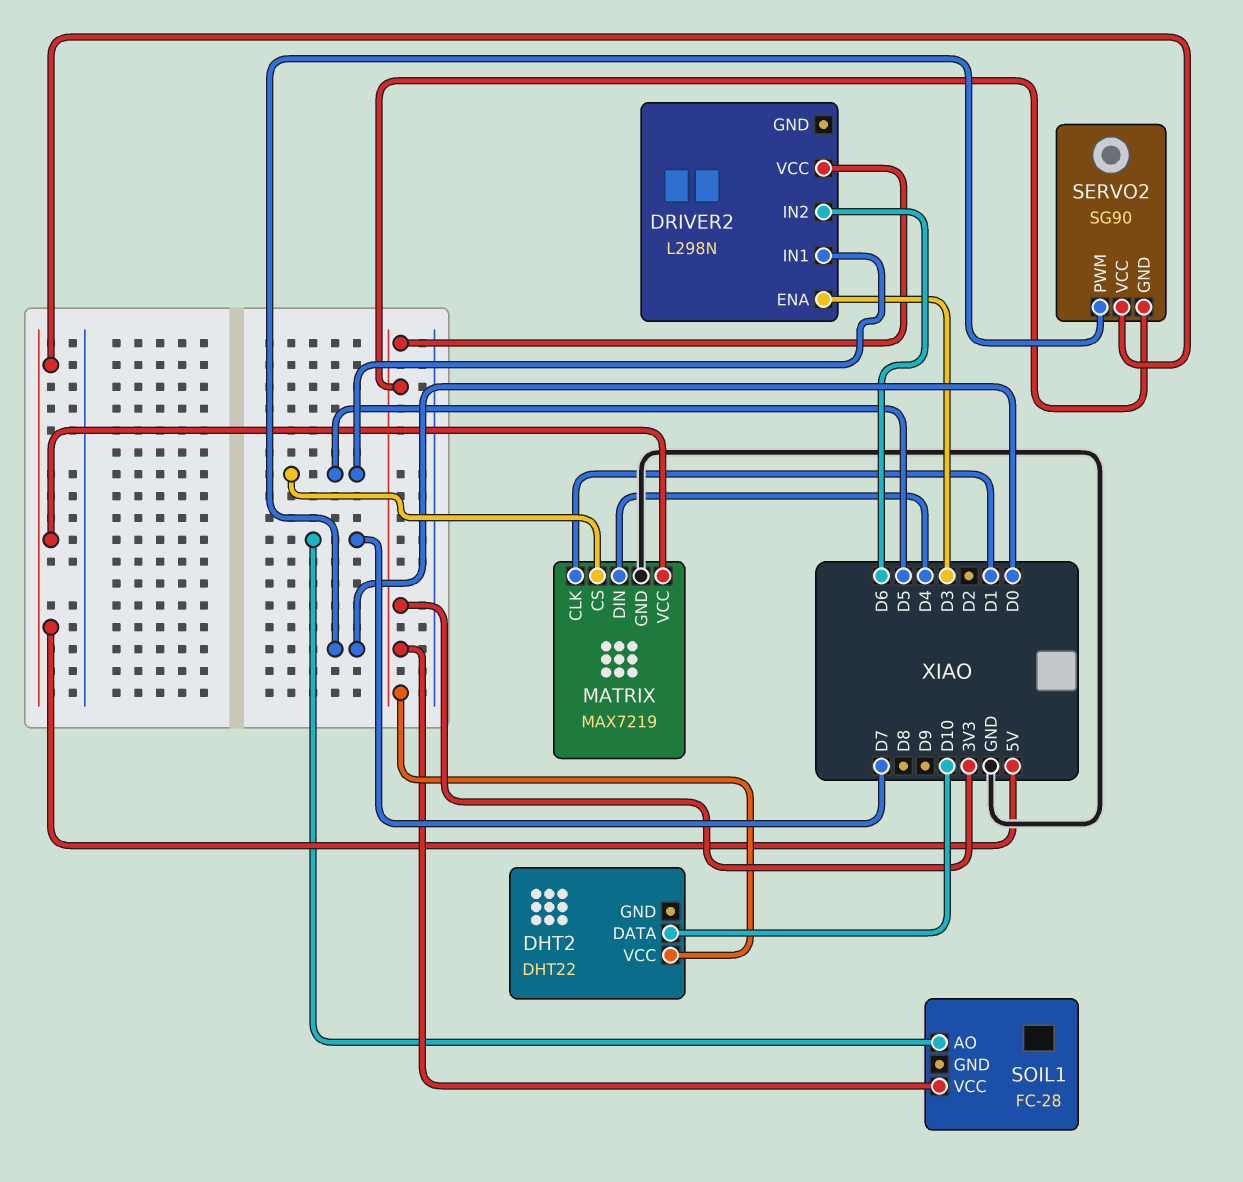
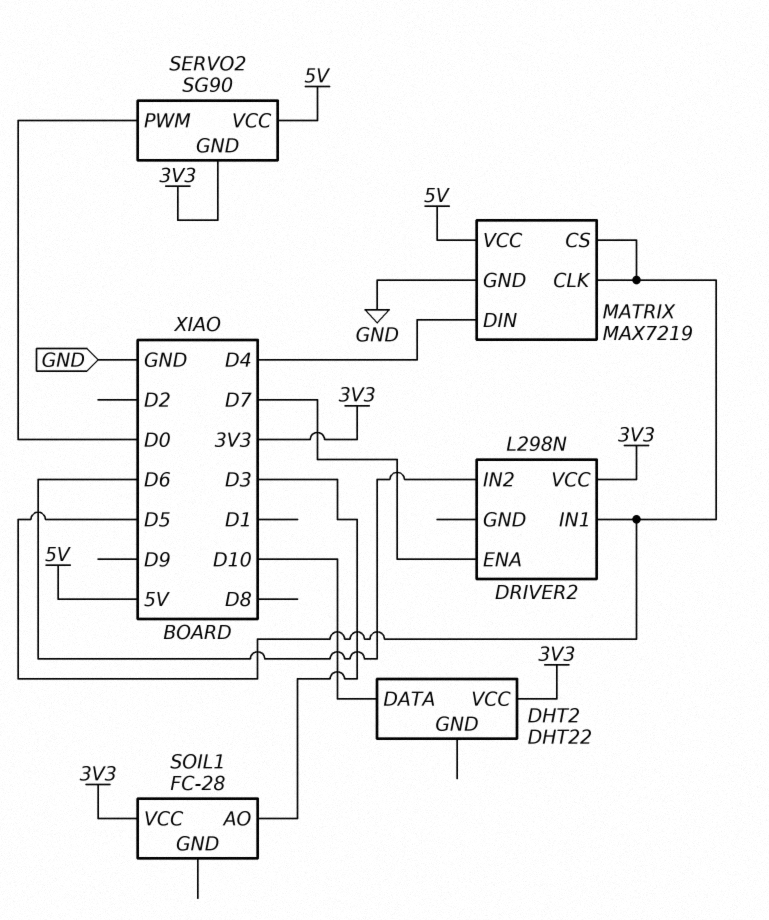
DRIVER2 pin ENA: D3 -> D7
MATRIX pin CLK: D1 -> D5
SOIL1 pin AO: D7 -> D3

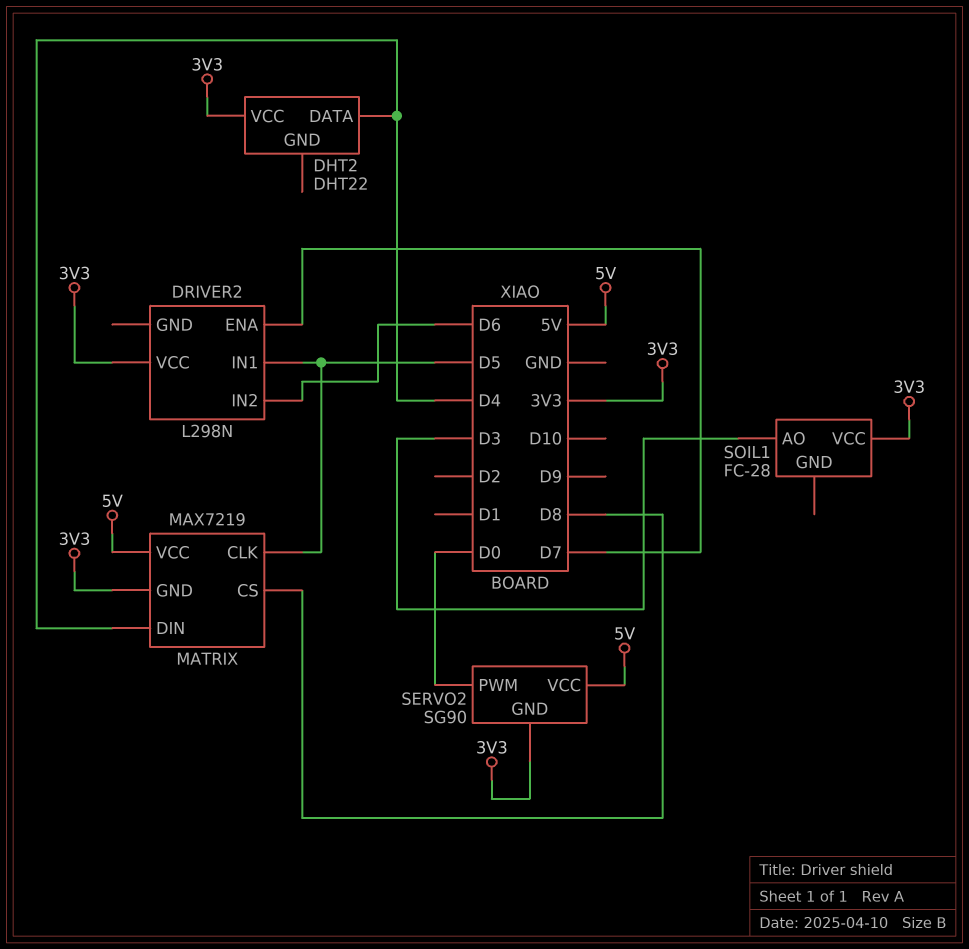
DHT2 pin DATA: D10 -> D4
MATRIX pin CS: D5 -> D8
MATRIX pin GND: GND -> 3V3

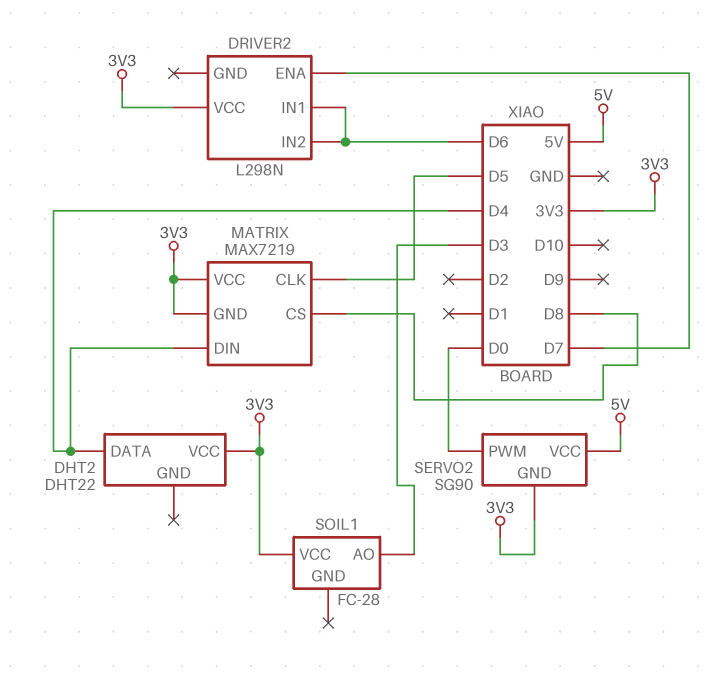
DRIVER2 pin IN1: D5 -> D6
MATRIX pin VCC: 5V -> 3V3

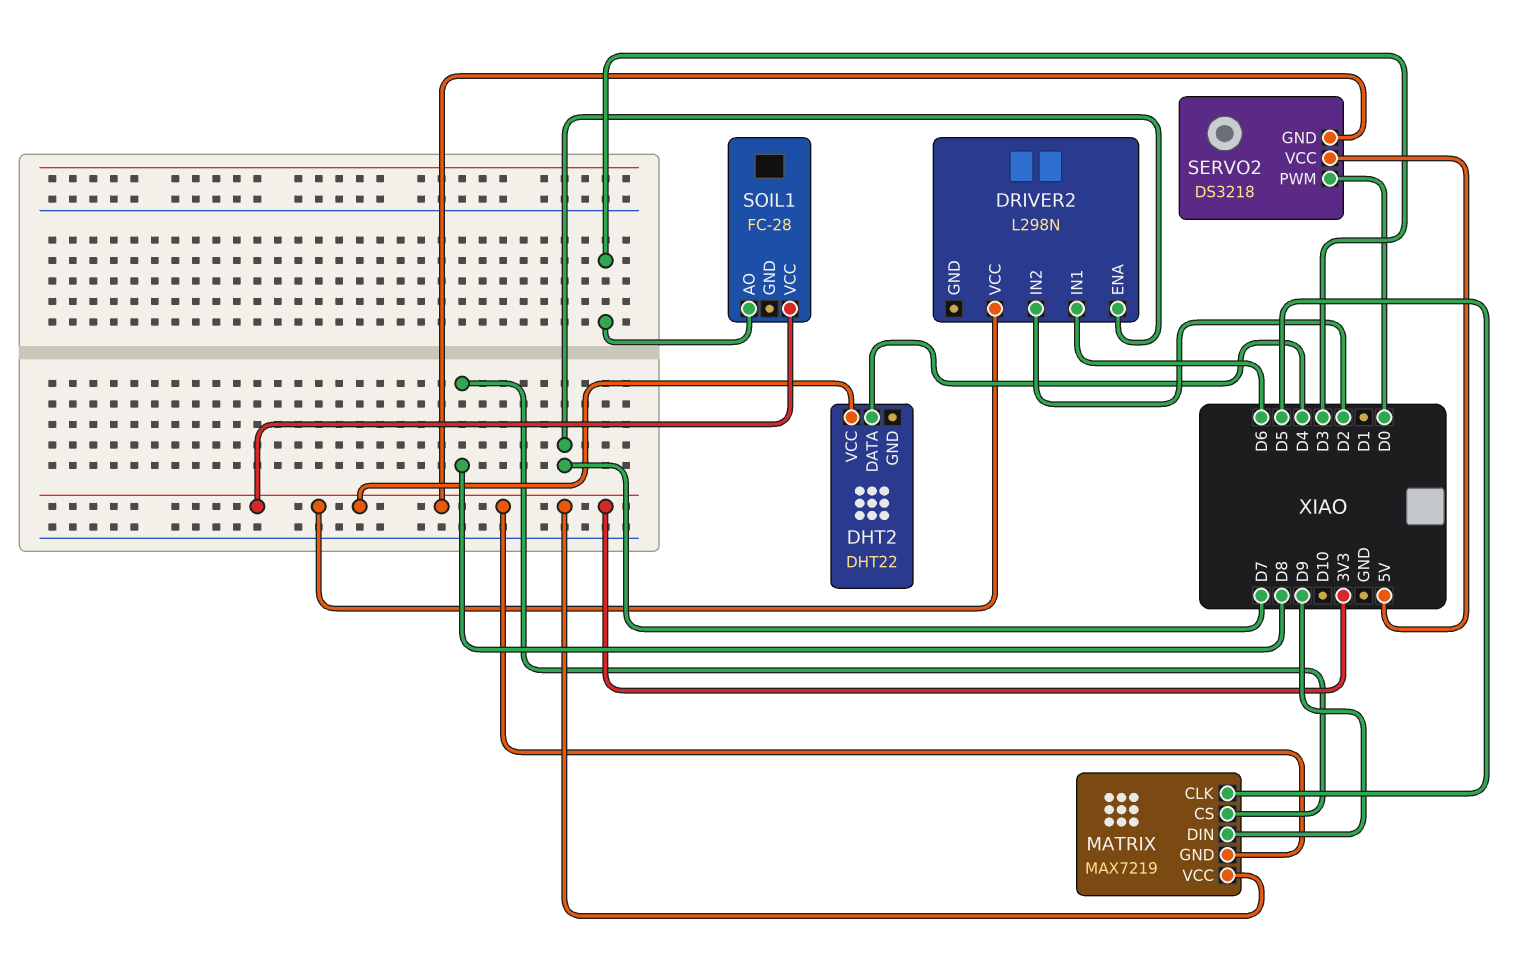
DRIVER2 pin IN2: D6 -> D2
MATRIX pin DIN: D4 -> D9
SERVO2: SG90 -> DS3218

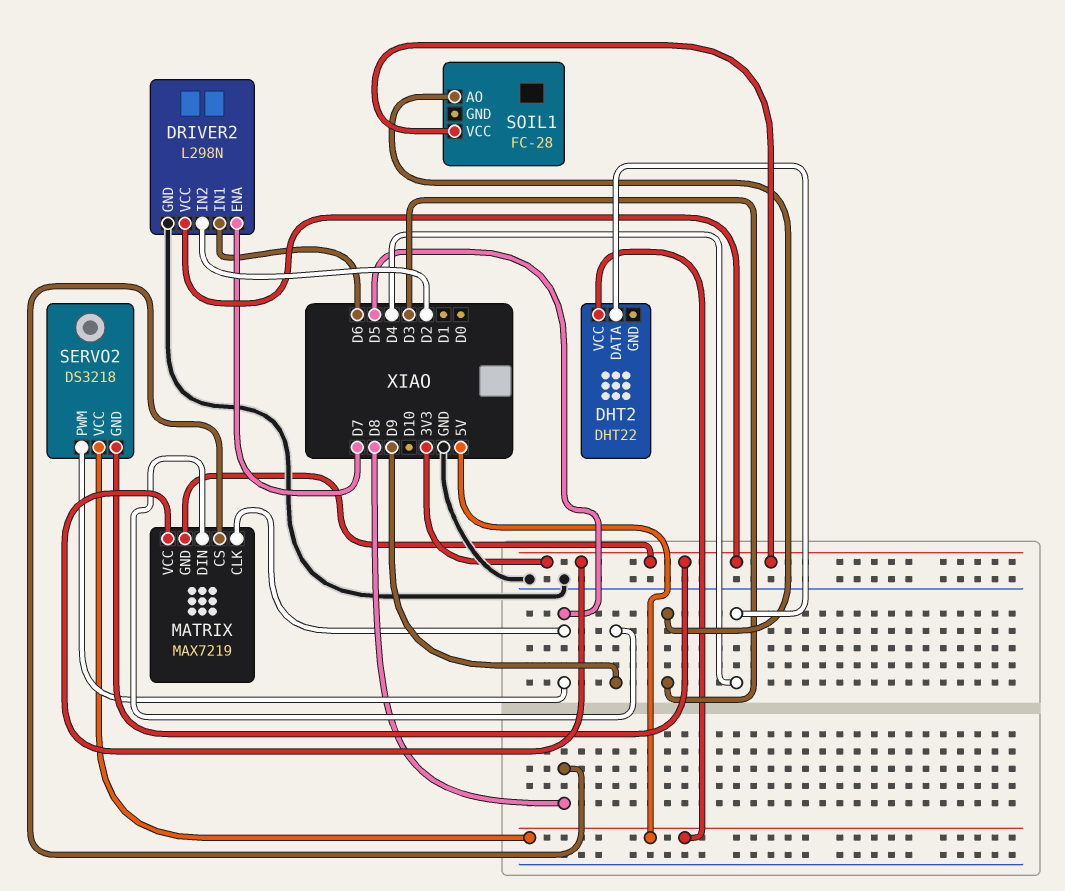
DHT2 pin VCC: 3V3 -> 5V
DRIVER2 pin GND: none -> GND
SERVO2 pin PWM: D0 -> D5

